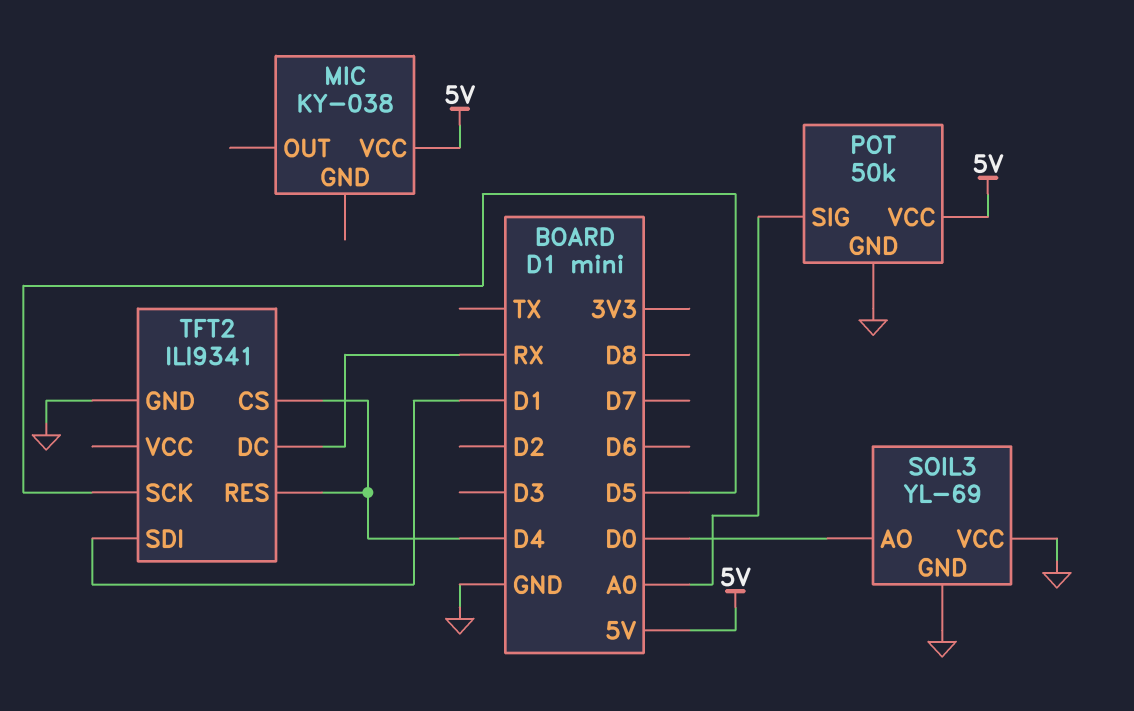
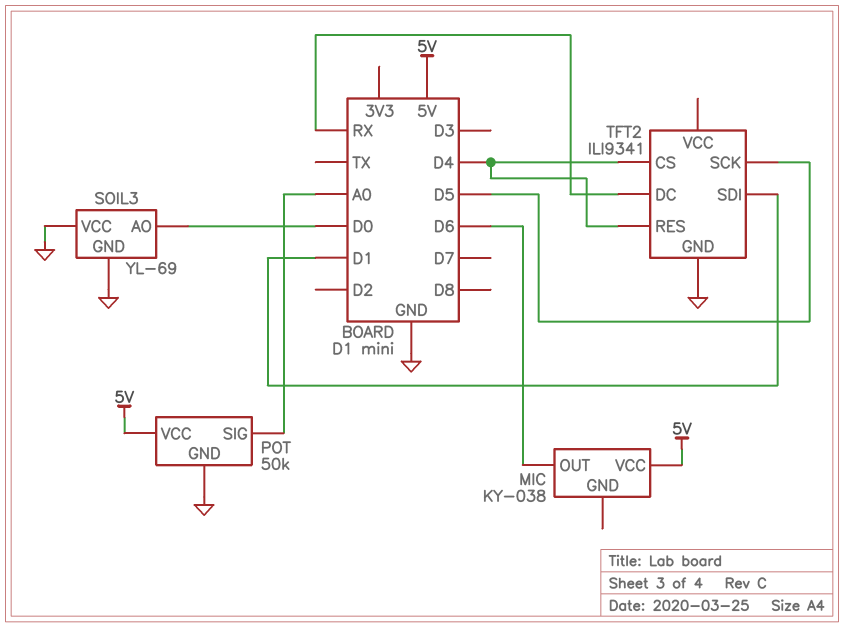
MIC pin OUT: none -> D6

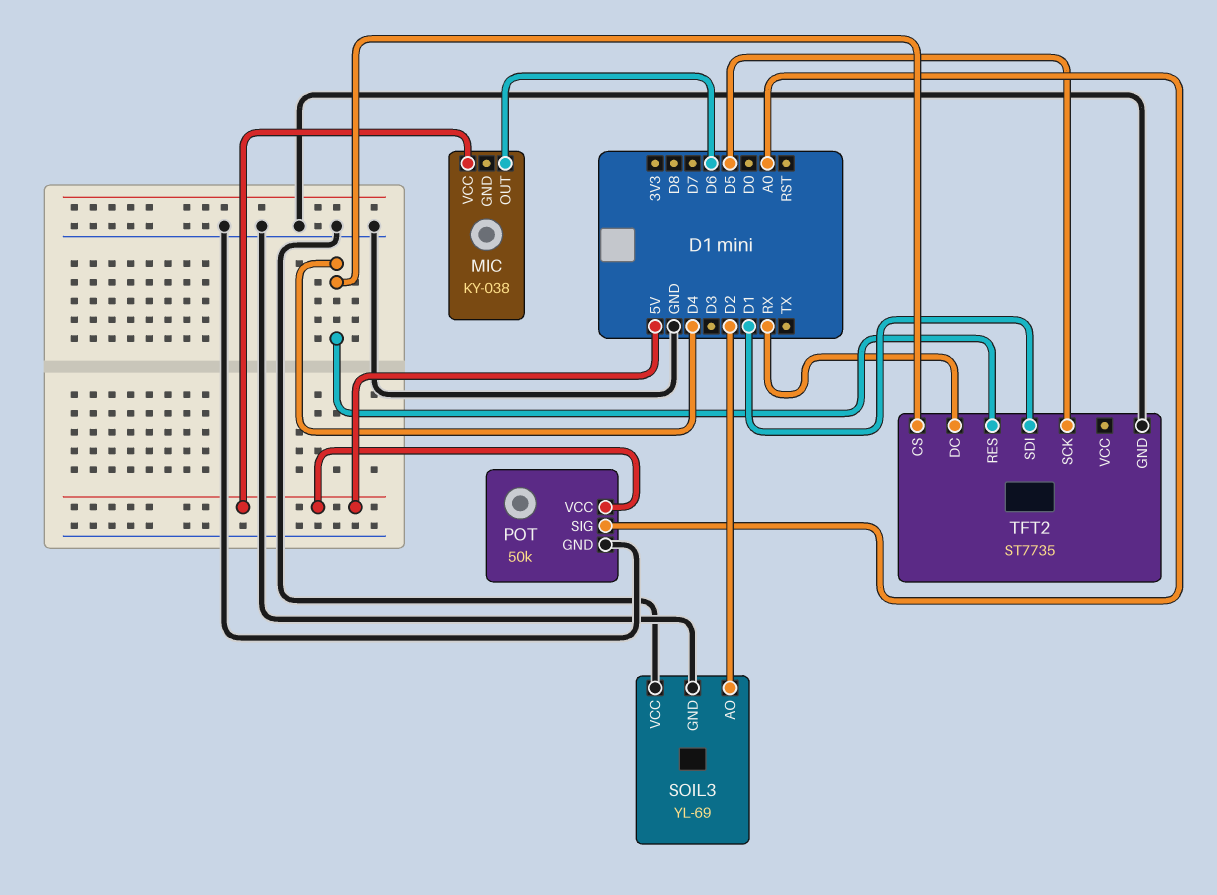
SOIL3 pin AO: D0 -> D2
TFT2: ILI9341 -> ST7735

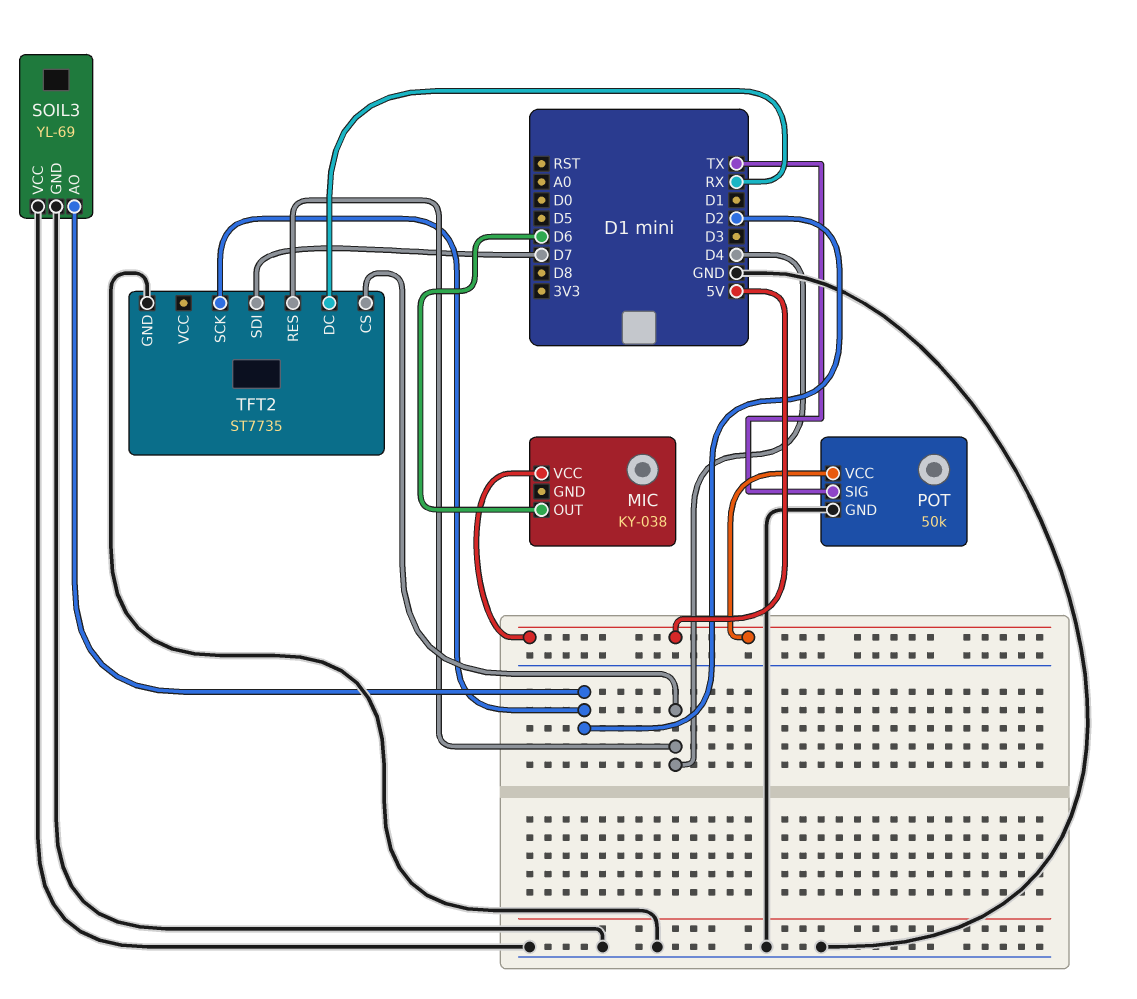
POT pin SIG: A0 -> TX
TFT2 pin SCK: D5 -> D2
TFT2 pin SDI: D1 -> D7

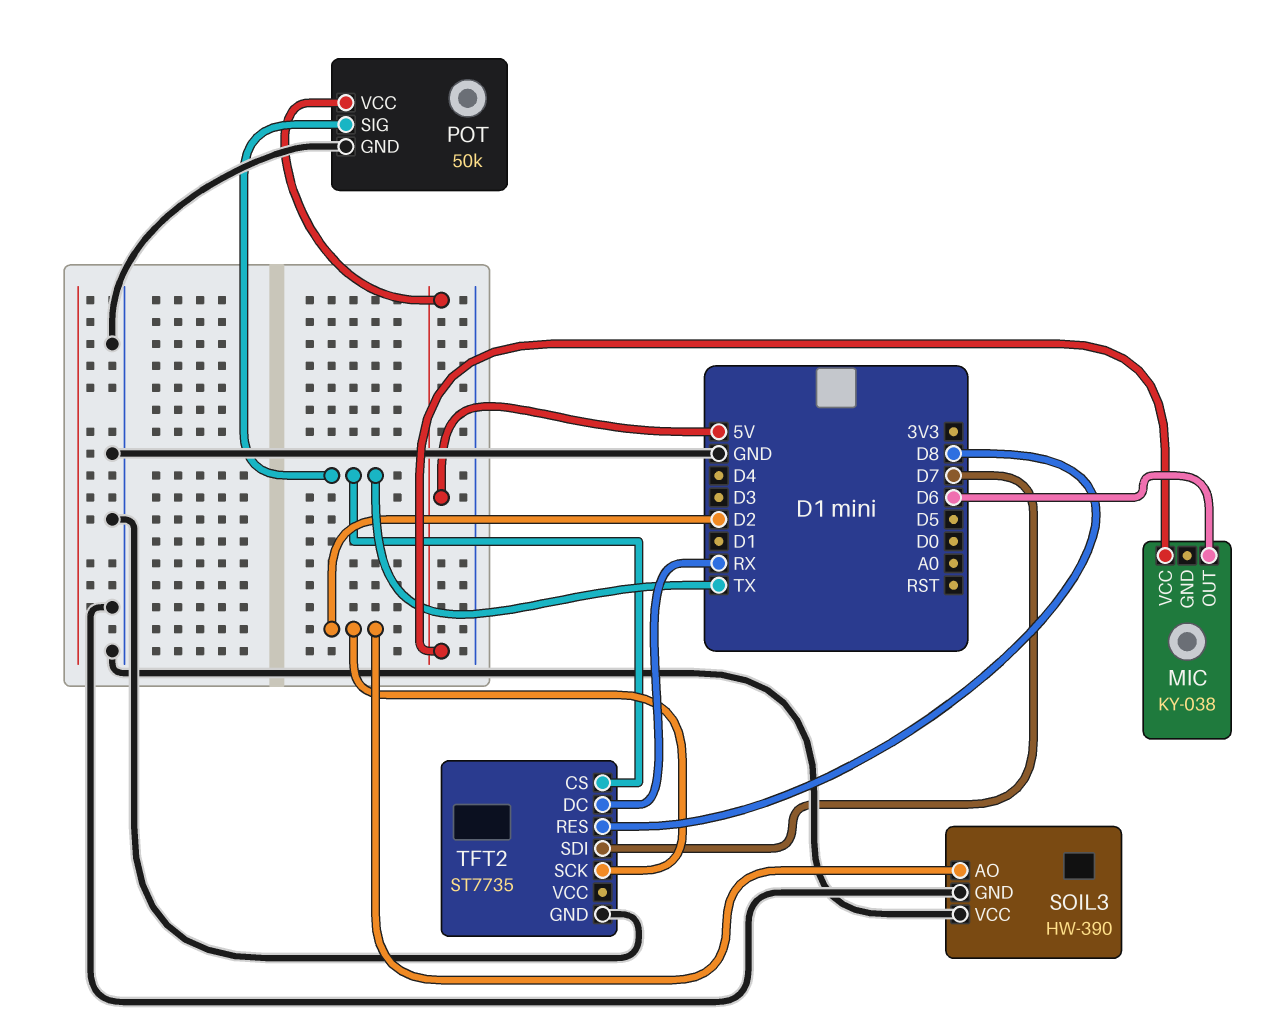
SOIL3: YL-69 -> HW-390
TFT2 pin CS: D4 -> TX
TFT2 pin RES: D4 -> D8

